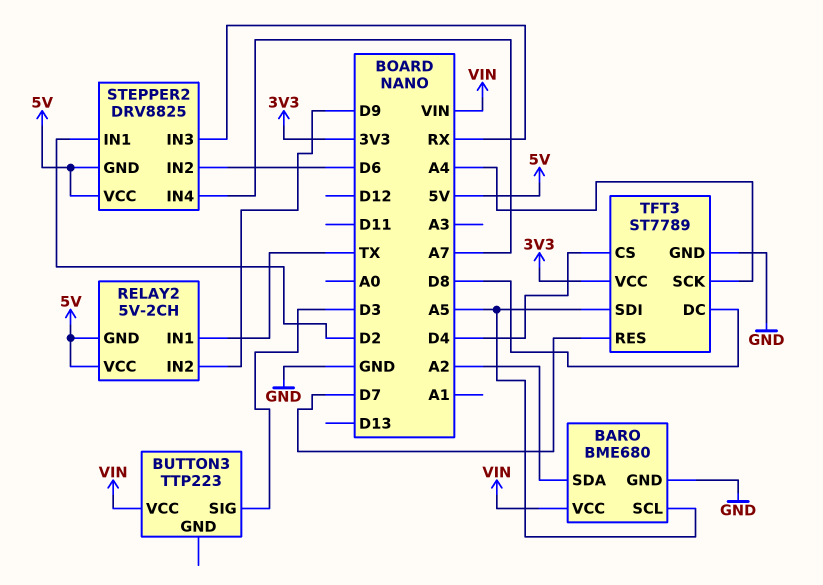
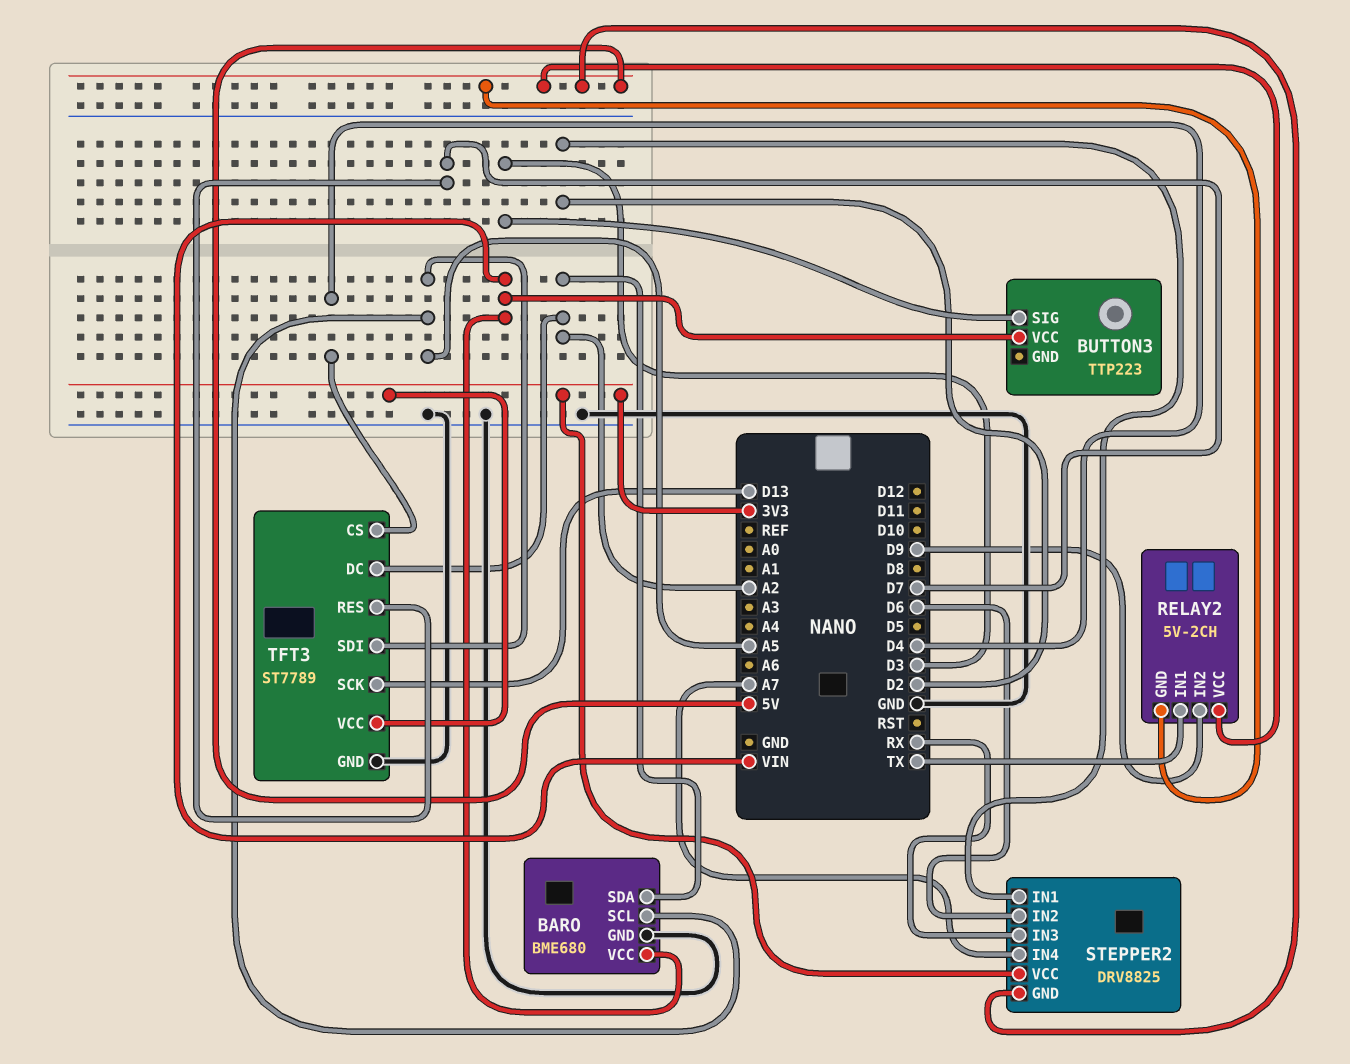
STEPPER2 pin VCC: 5V -> 3V3
TFT3 pin DC: D8 -> A2
TFT3 pin SCK: A4 -> D13

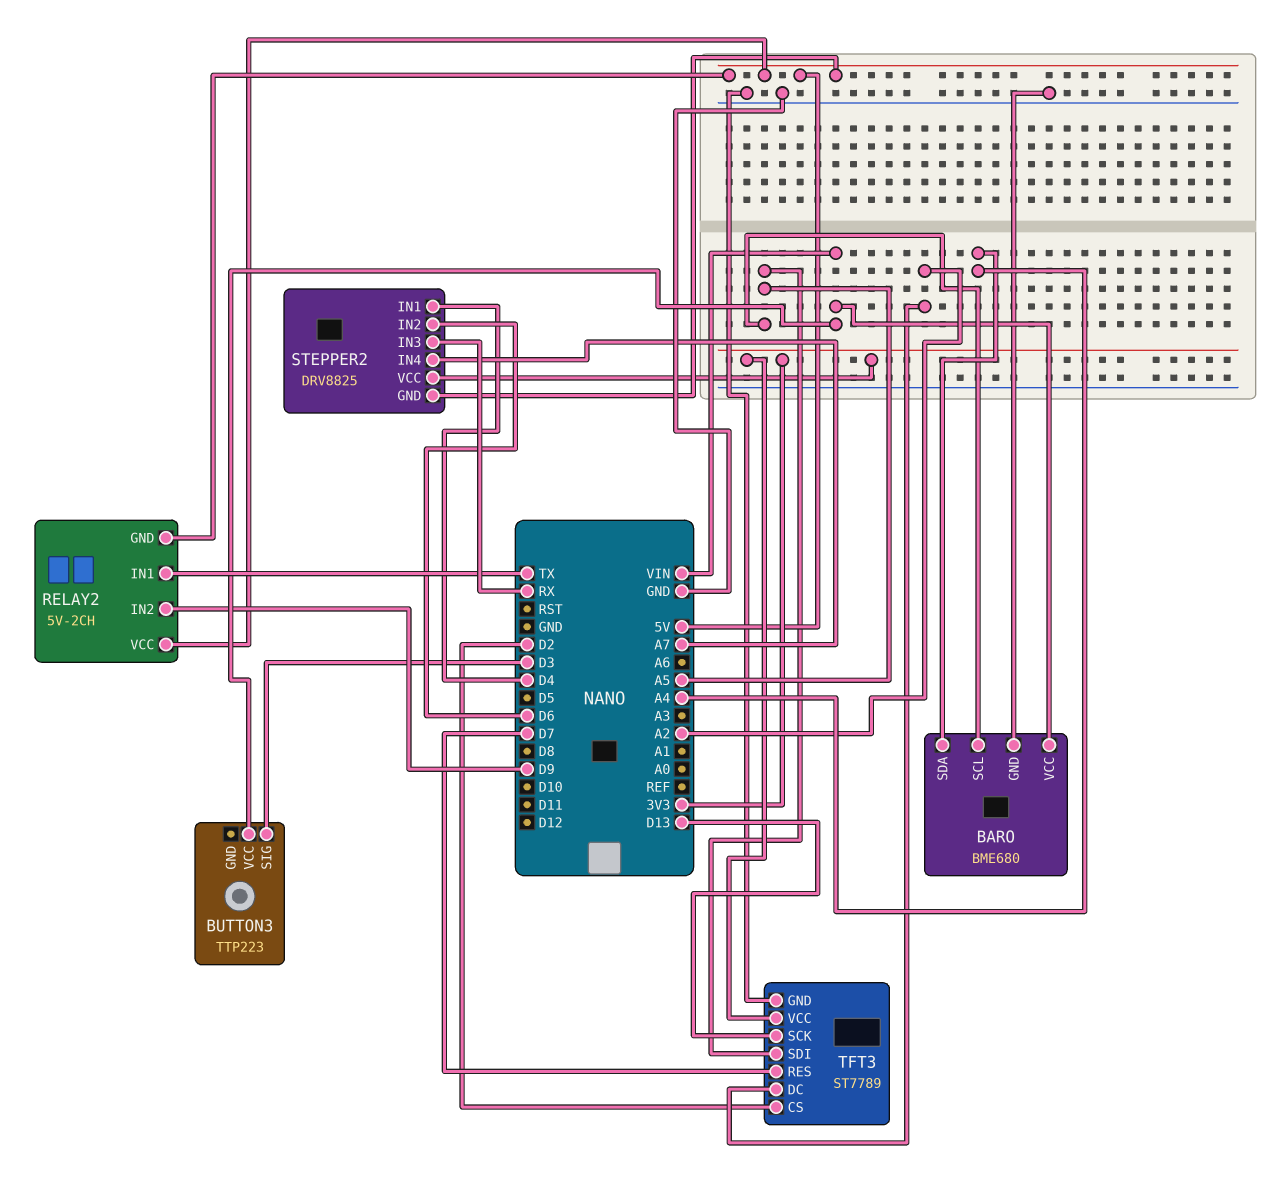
BARO pin SDA: A2 -> A4
STEPPER2 pin IN1: D2 -> D4
TFT3 pin CS: D4 -> D2

